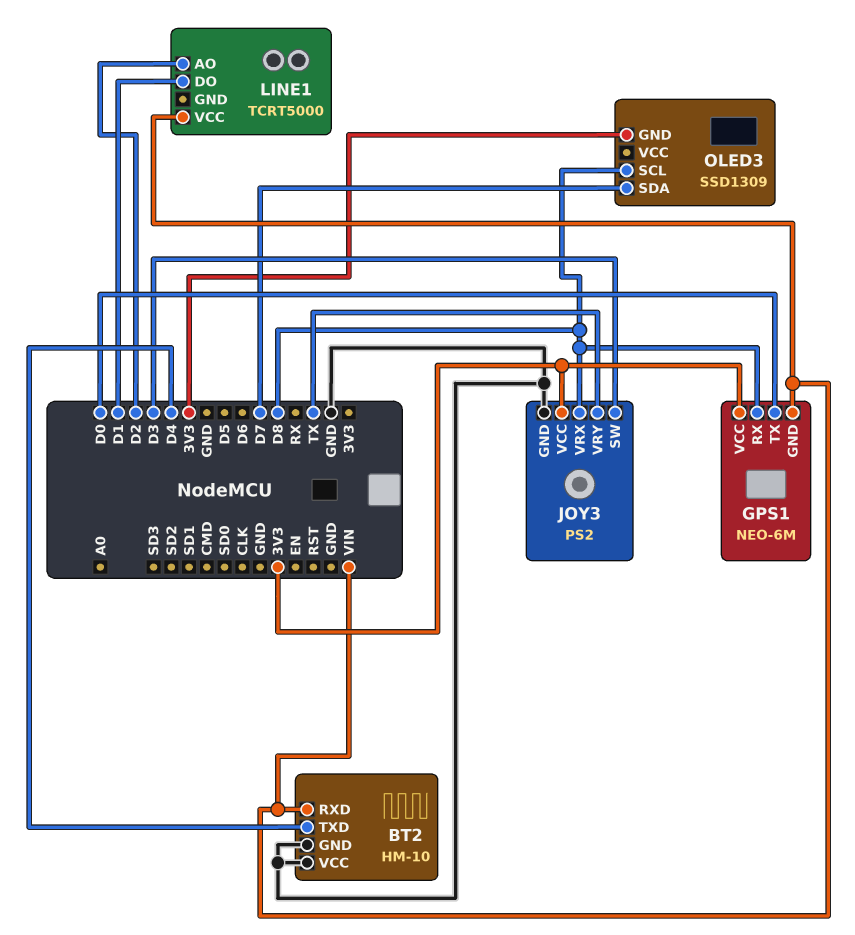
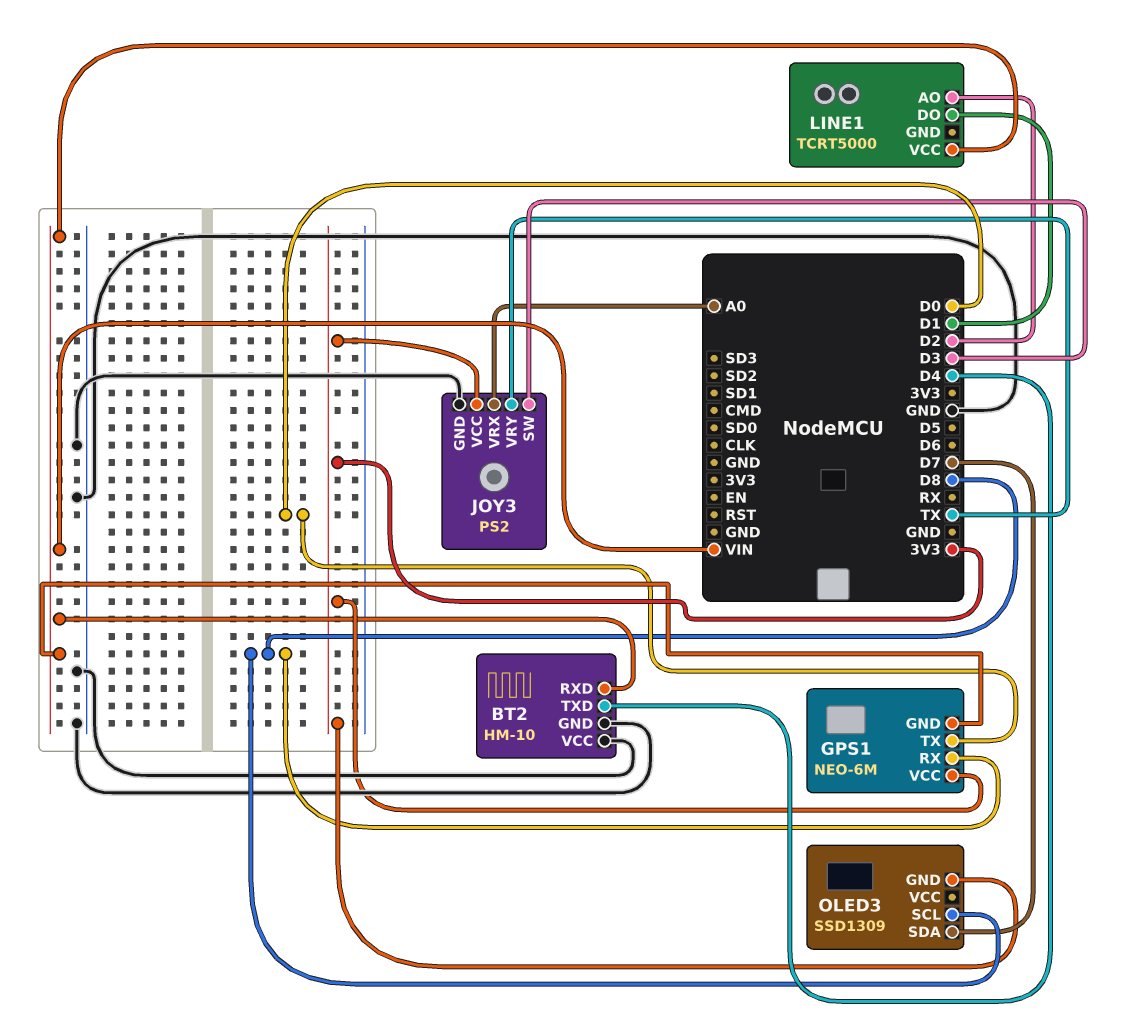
JOY3 pin VRX: D8 -> A0

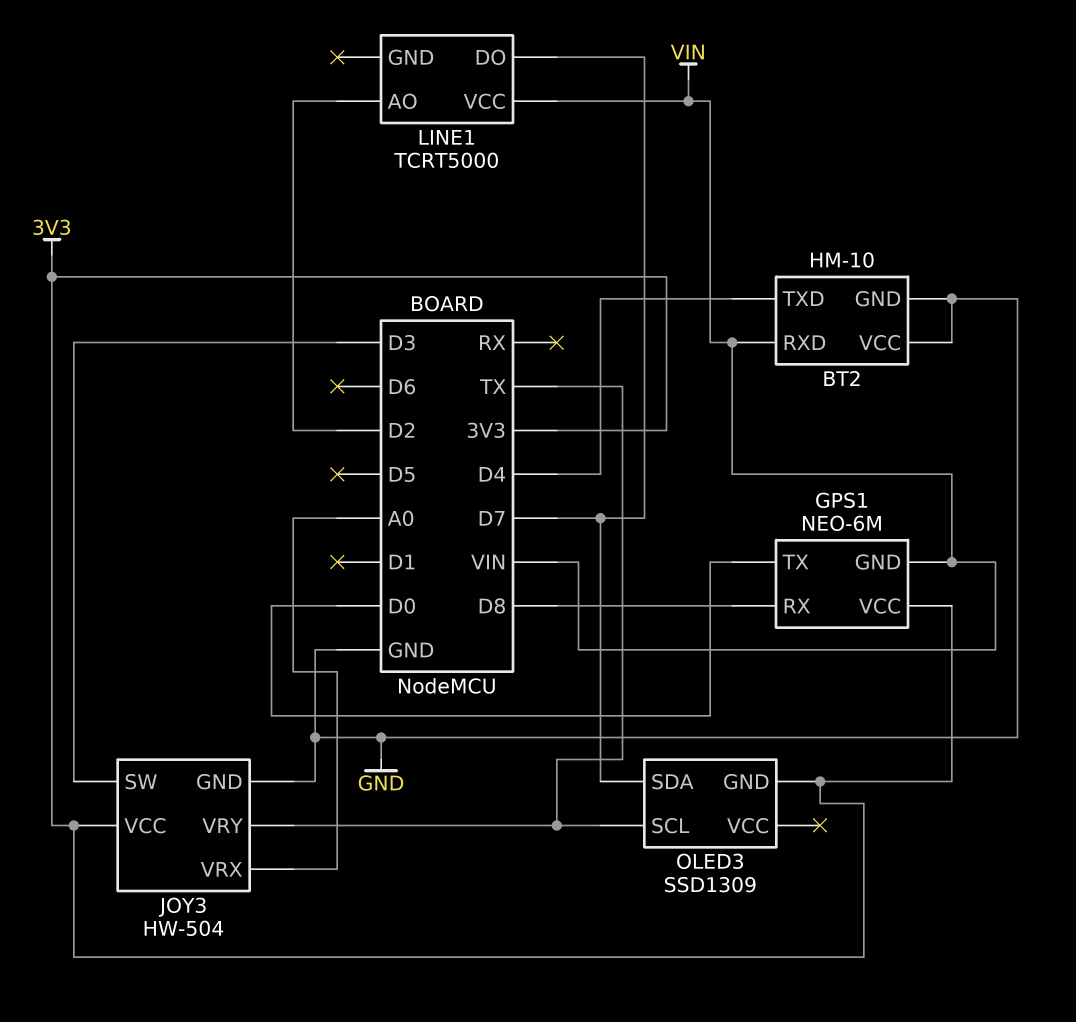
JOY3: PS2 -> HW-504
LINE1 pin DO: D1 -> D7
OLED3 pin SCL: D8 -> TX

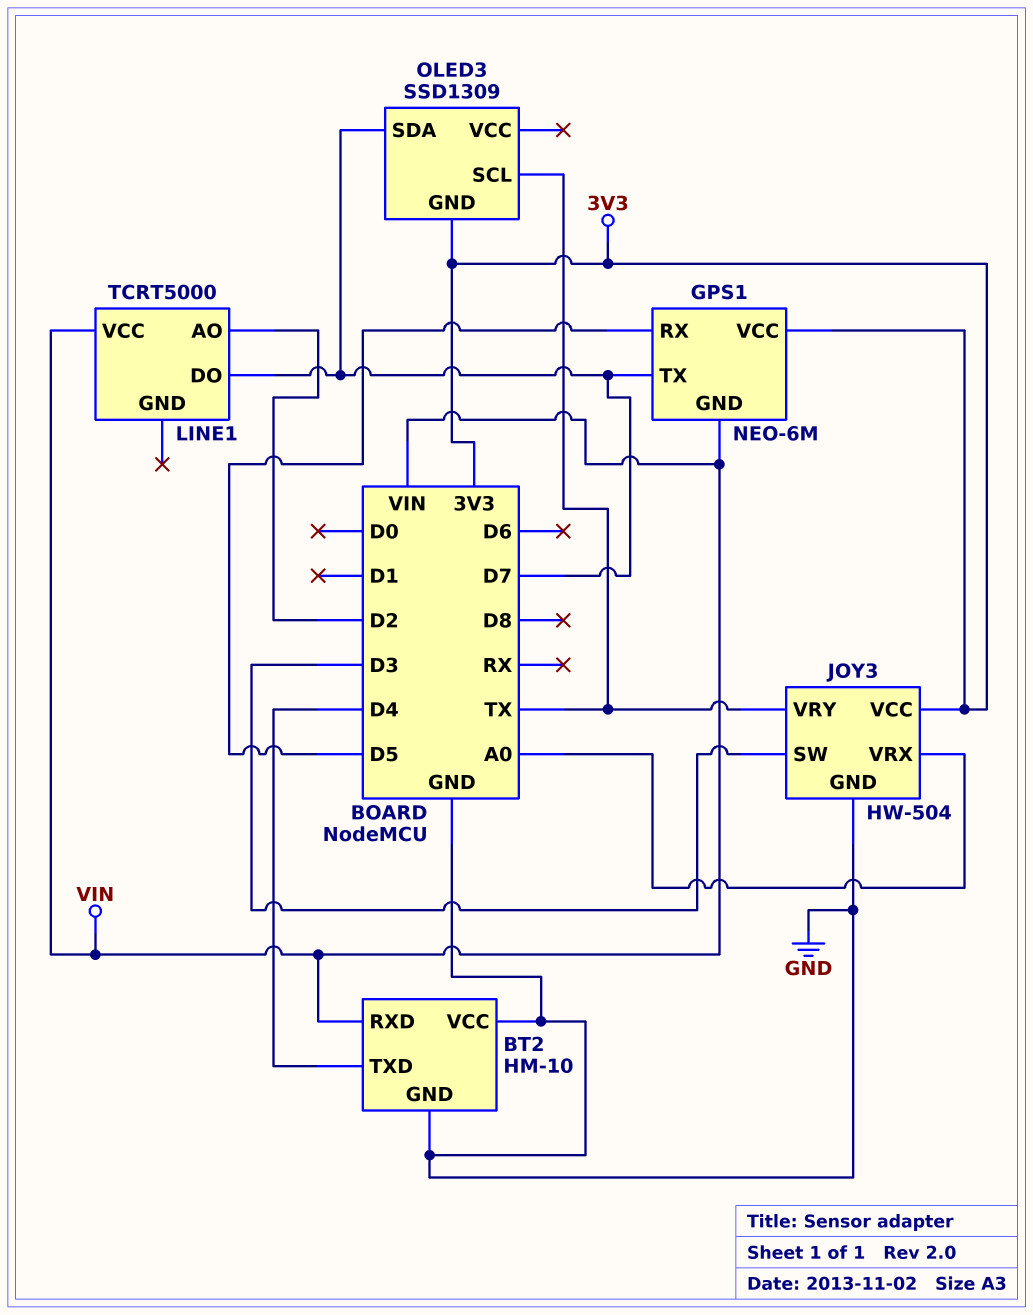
GPS1 pin RX: D8 -> D5
GPS1 pin TX: D0 -> D7

